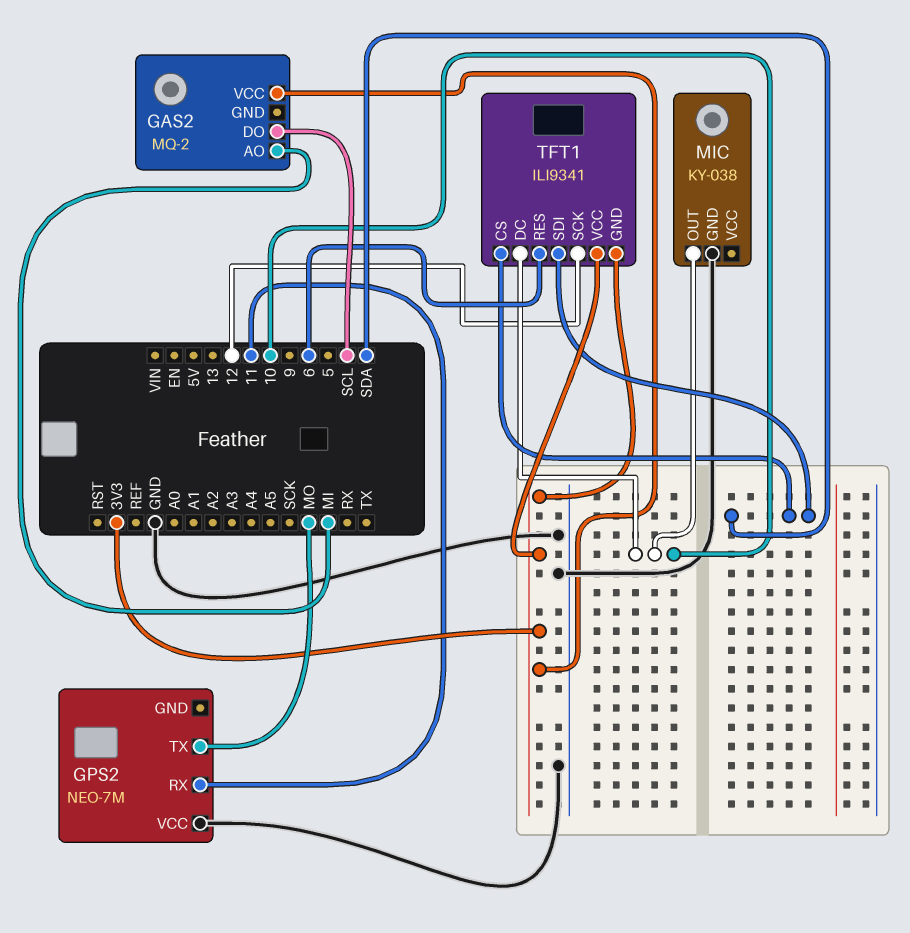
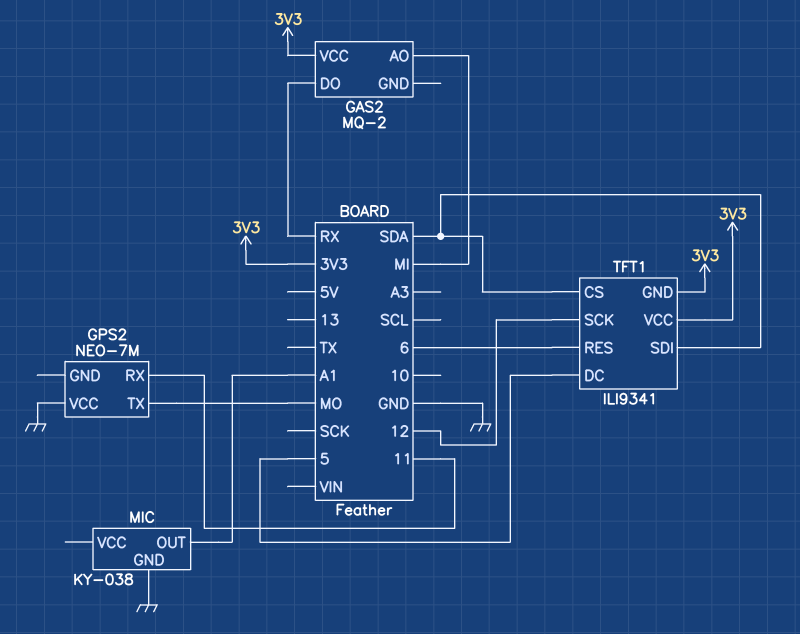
GAS2 pin DO: SCL -> RX
MIC pin OUT: 10 -> A1
TFT1 pin DC: 10 -> 5

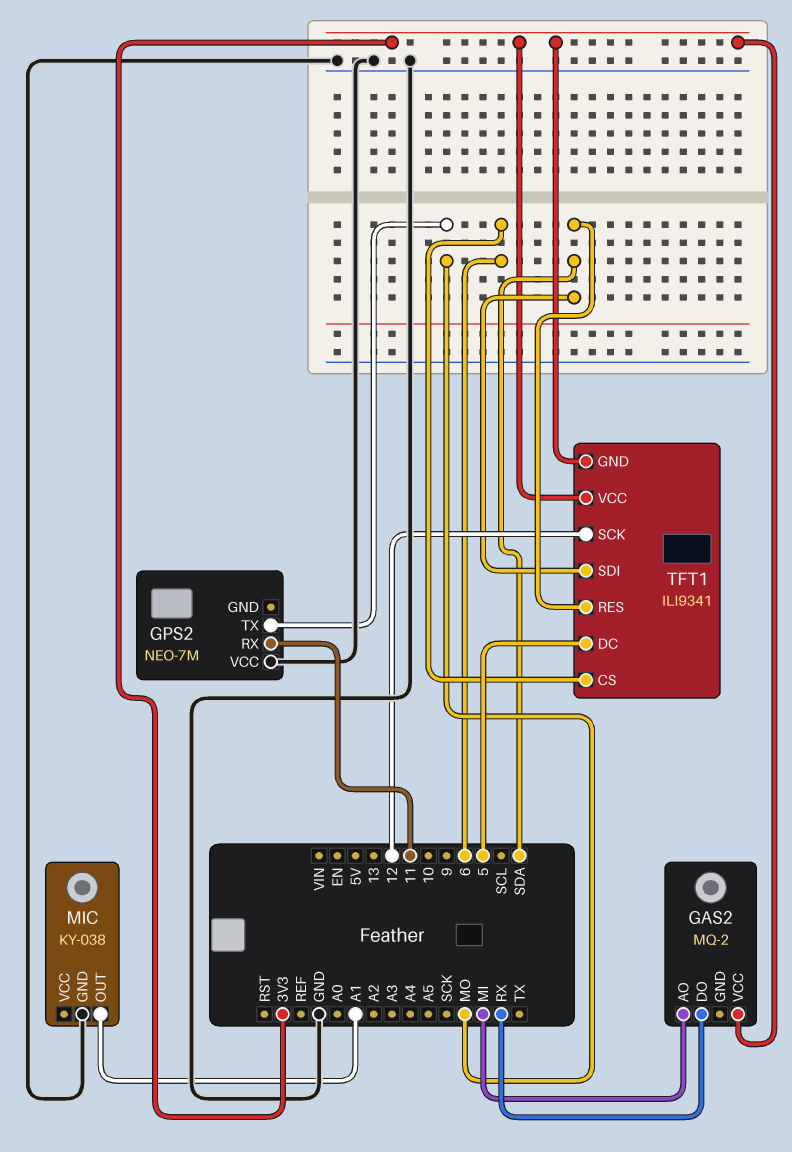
TFT1 pin CS: SDA -> 6
TFT1 pin RES: 6 -> SDA

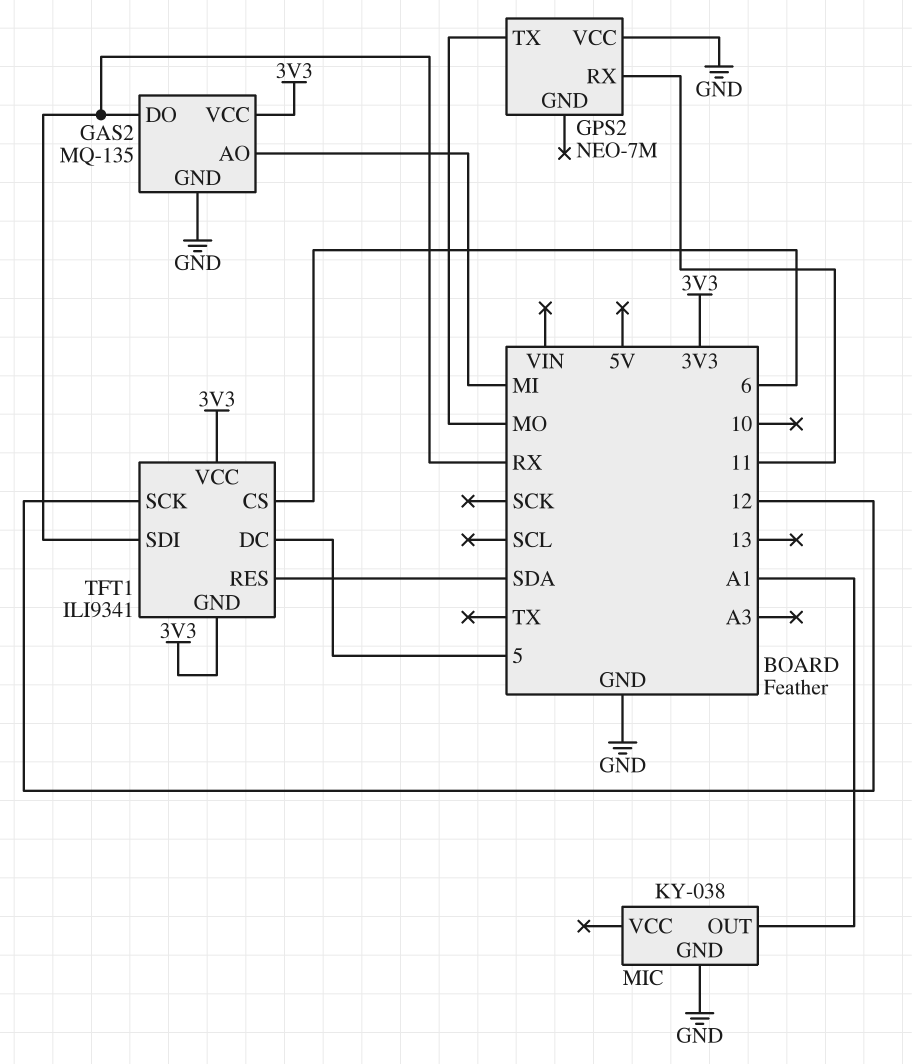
GAS2: MQ-2 -> MQ-135
GAS2 pin GND: none -> GND
TFT1 pin SDI: SDA -> RX

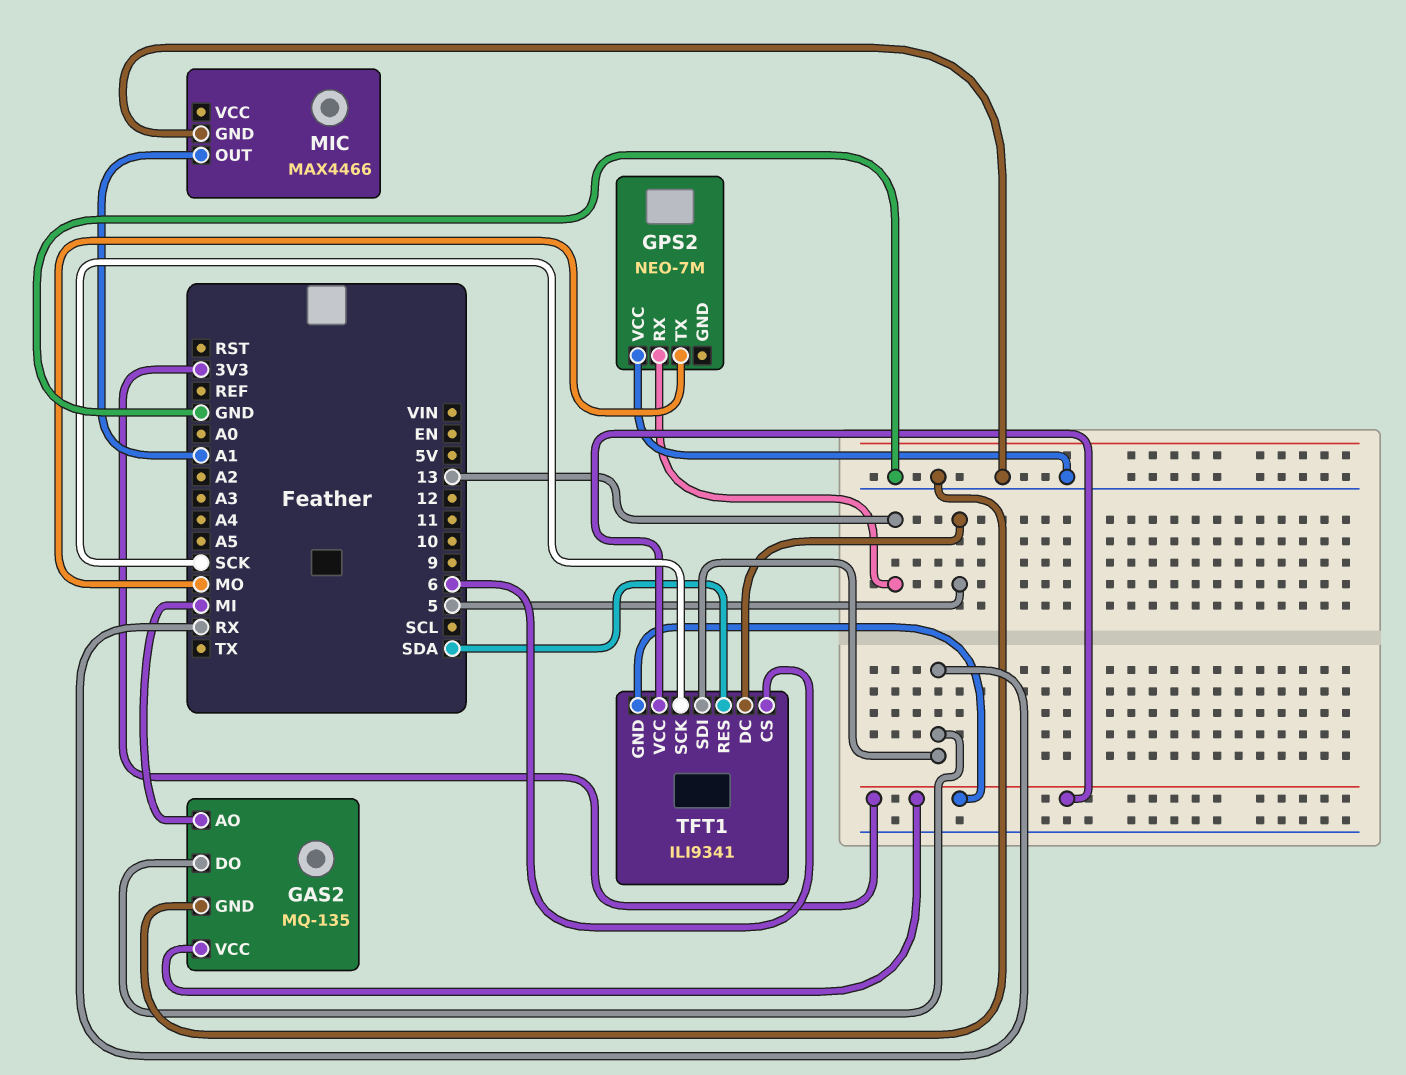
GPS2 pin RX: 11 -> 13
MIC: KY-038 -> MAX4466
TFT1 pin SCK: 12 -> SCK

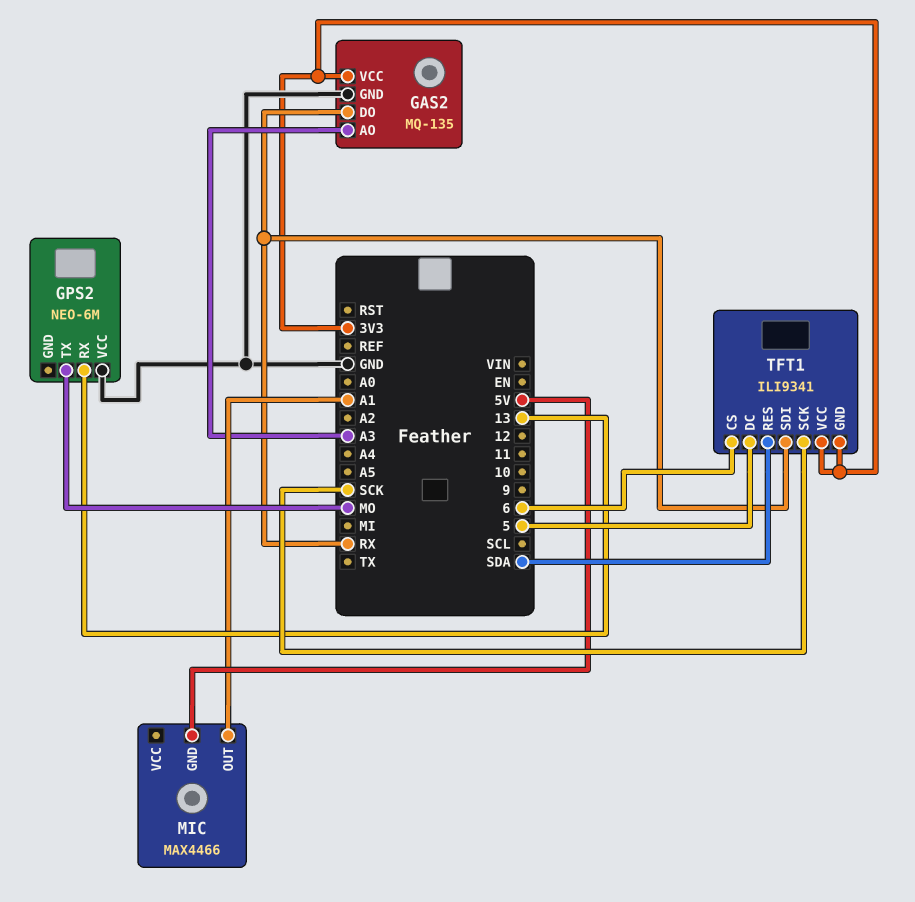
GAS2 pin AO: MI -> A3
GPS2: NEO-7M -> NEO-6M
MIC pin GND: GND -> 5V

